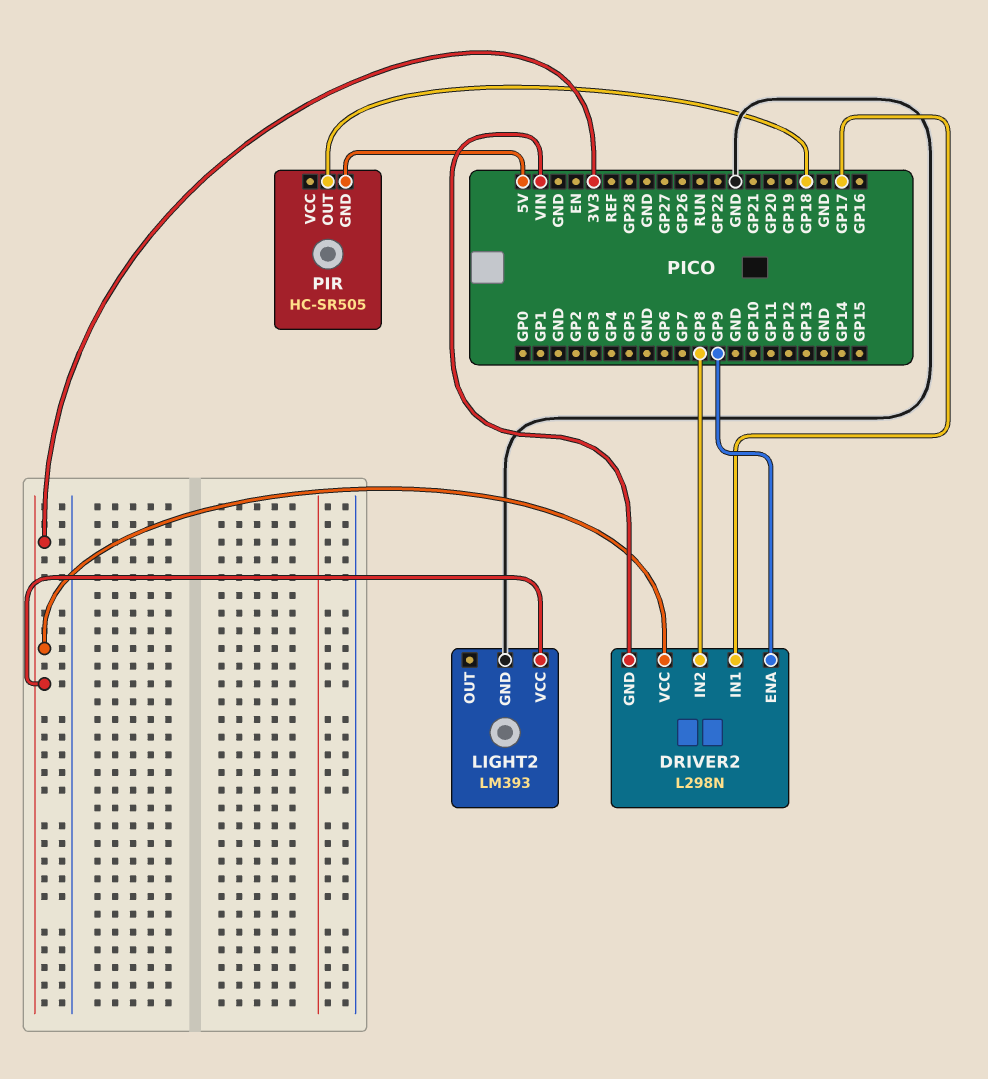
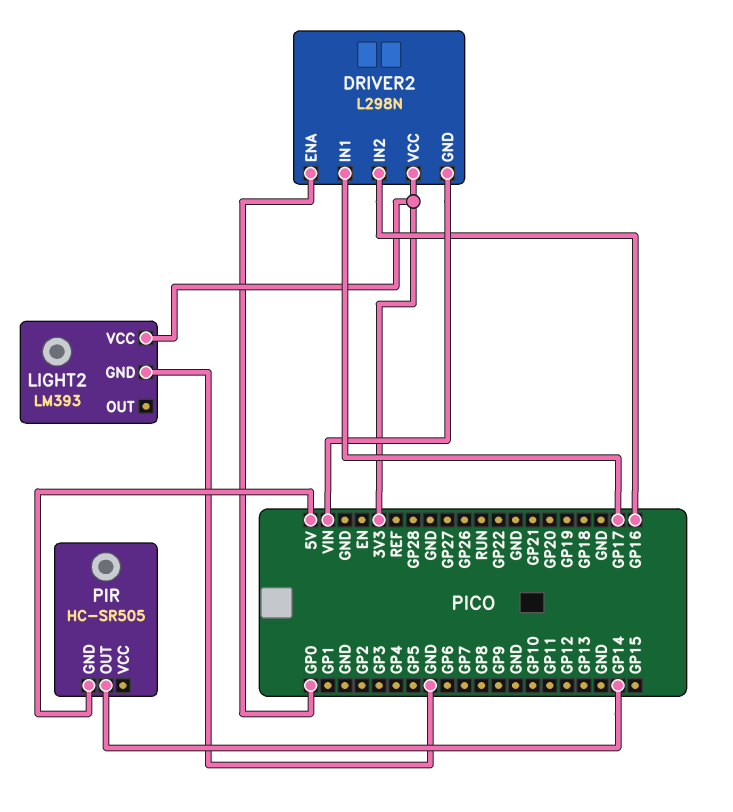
DRIVER2 pin ENA: GP9 -> GP0
DRIVER2 pin IN2: GP8 -> GP16
PIR pin OUT: GP18 -> GP14

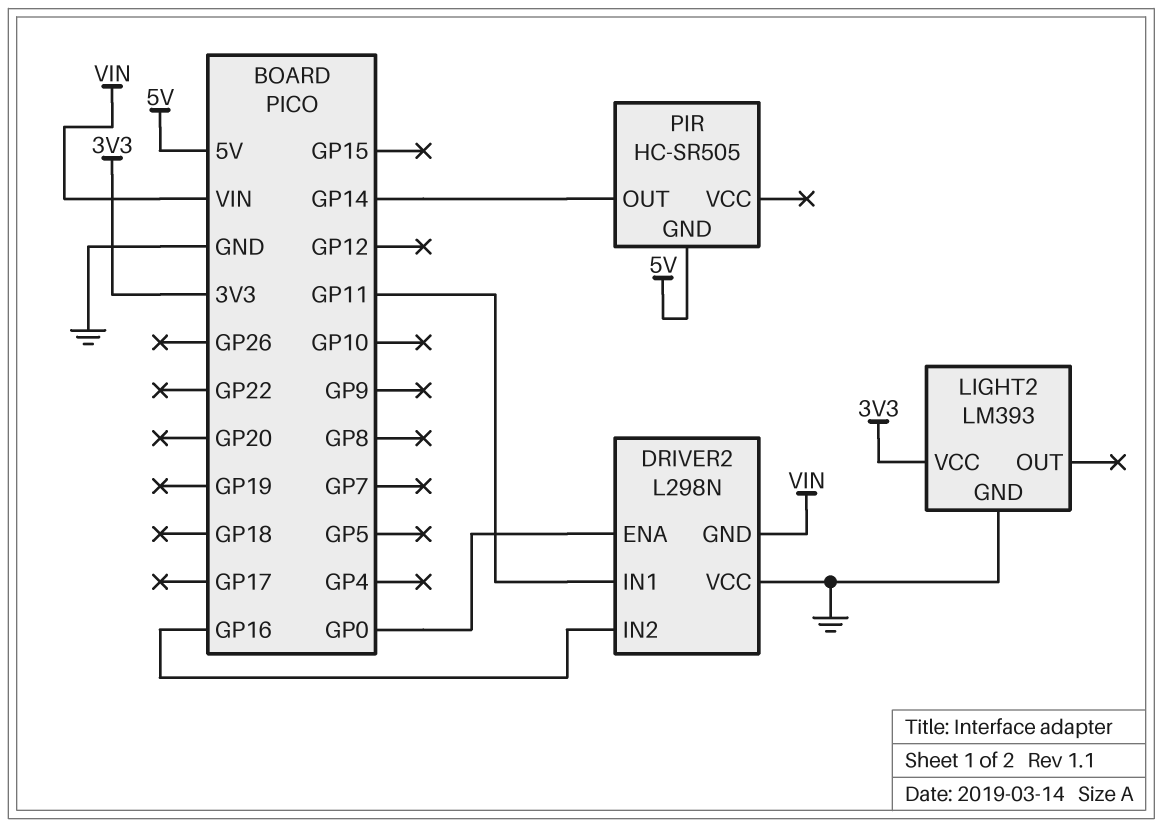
DRIVER2 pin IN1: GP17 -> GP11
DRIVER2 pin VCC: 3V3 -> GND

